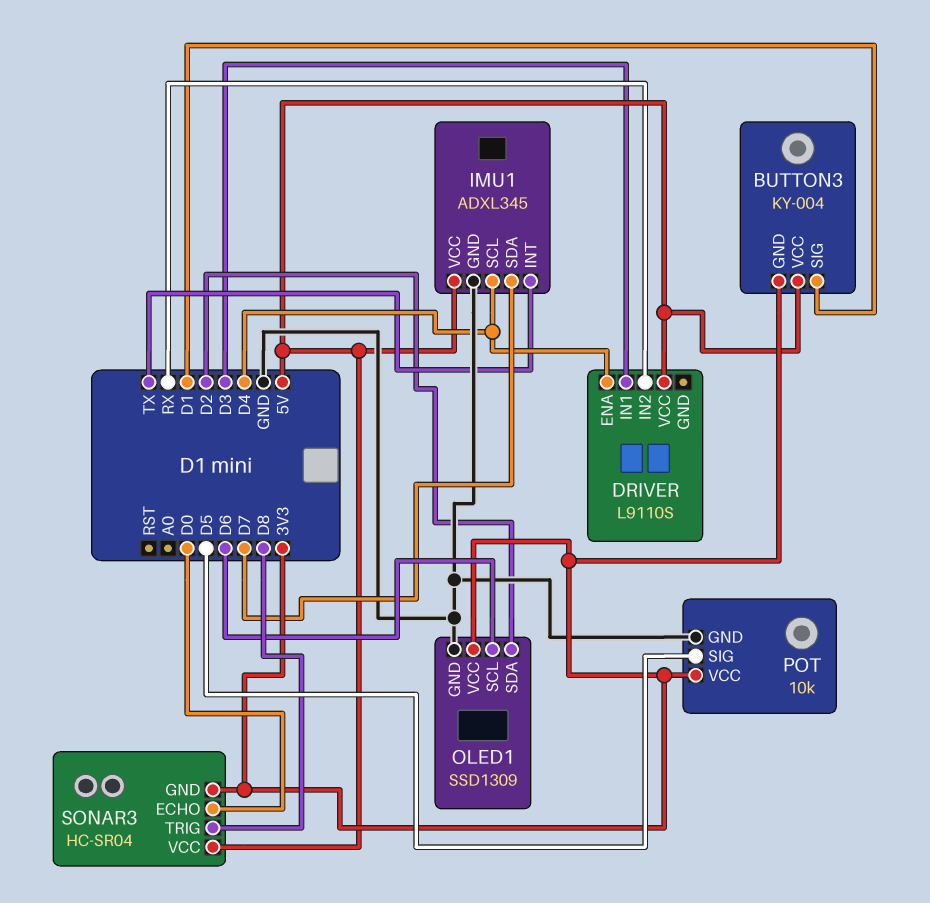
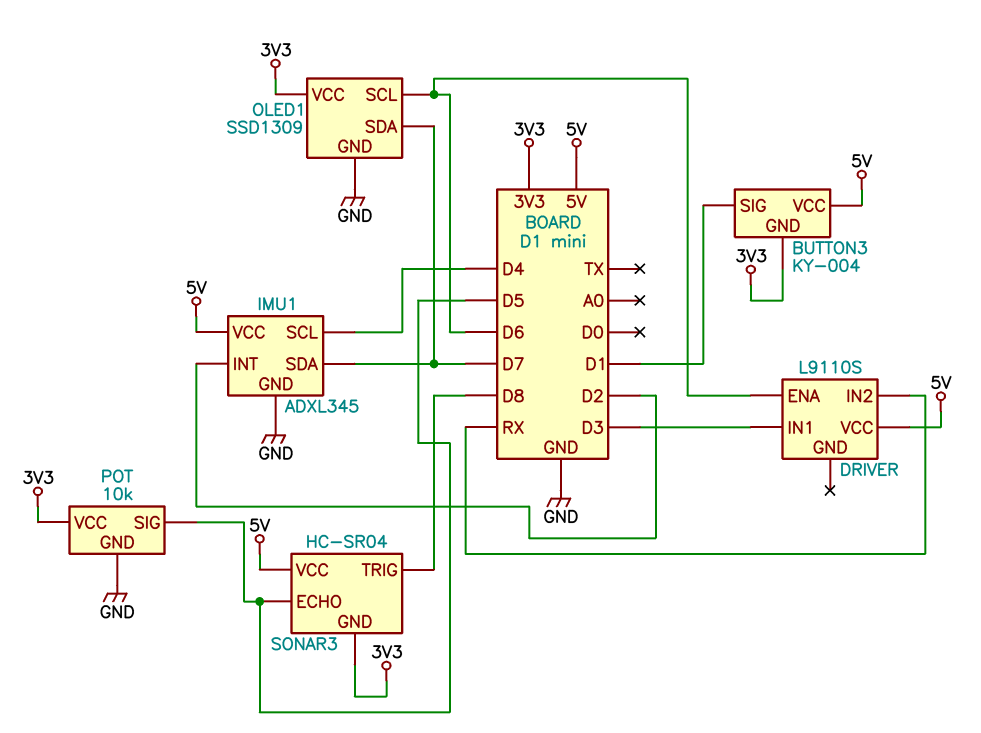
DRIVER pin ENA: D4 -> D6
IMU1 pin INT: TX -> D2
OLED1 pin SDA: D2 -> D7
SONAR3 pin ECHO: D0 -> D5

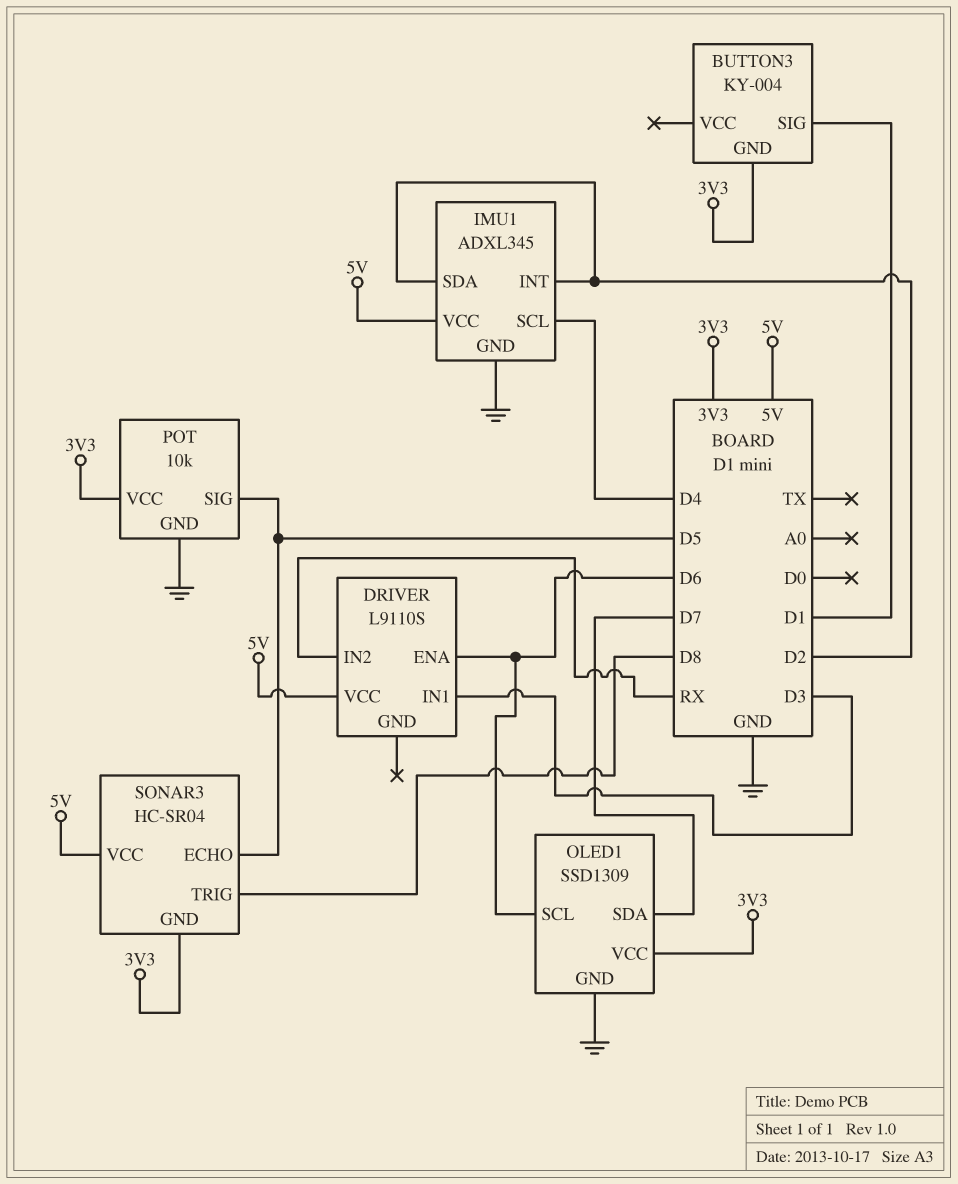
BUTTON3 pin VCC: 5V -> none
IMU1 pin SDA: D7 -> D2

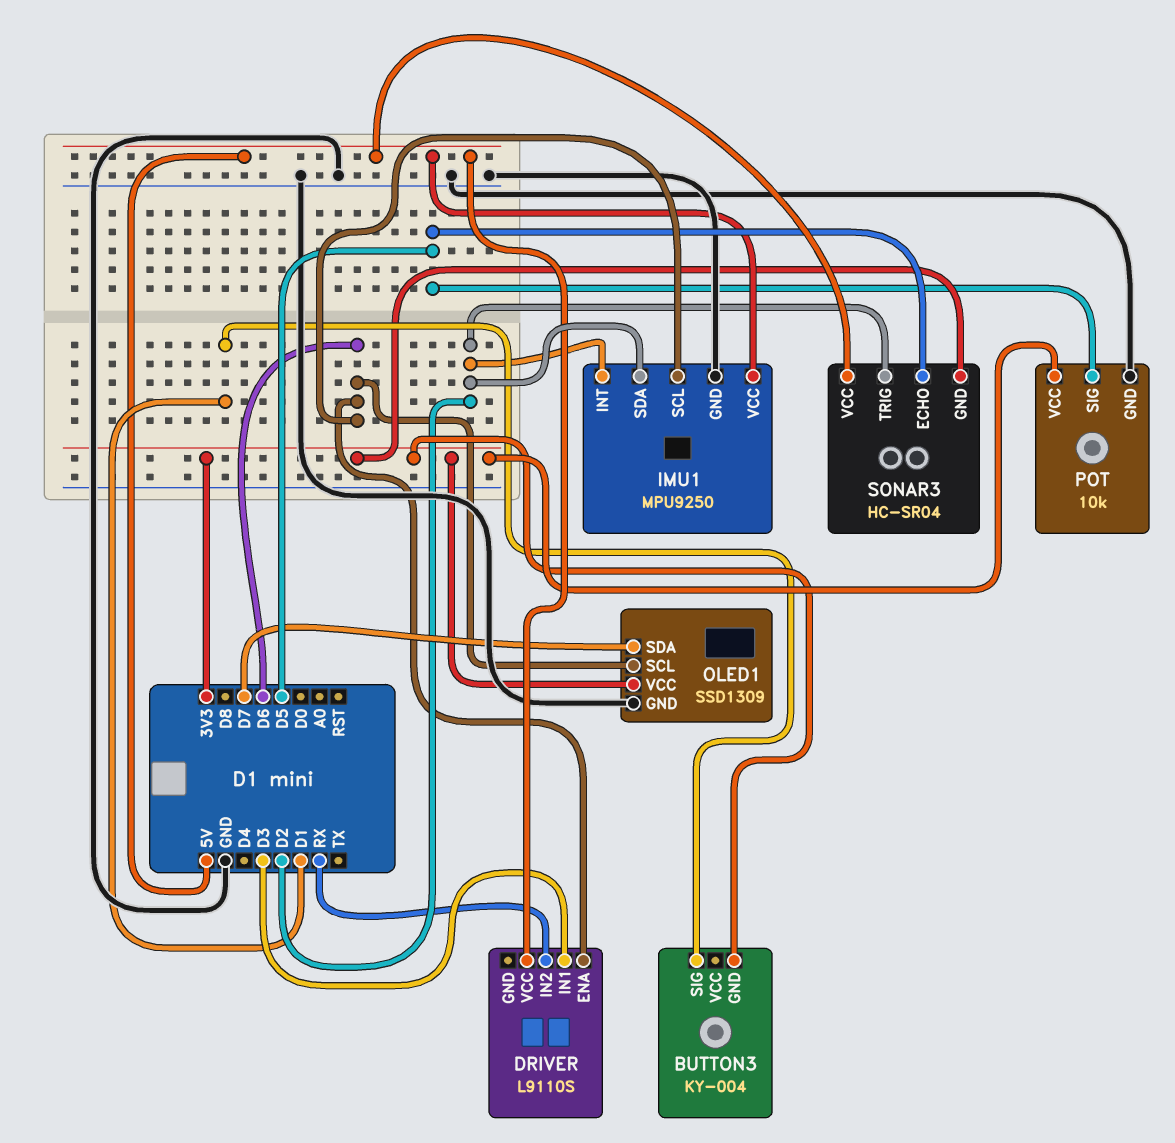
IMU1: ADXL345 -> MPU9250
IMU1 pin SCL: D4 -> D6
SONAR3 pin TRIG: D8 -> D2

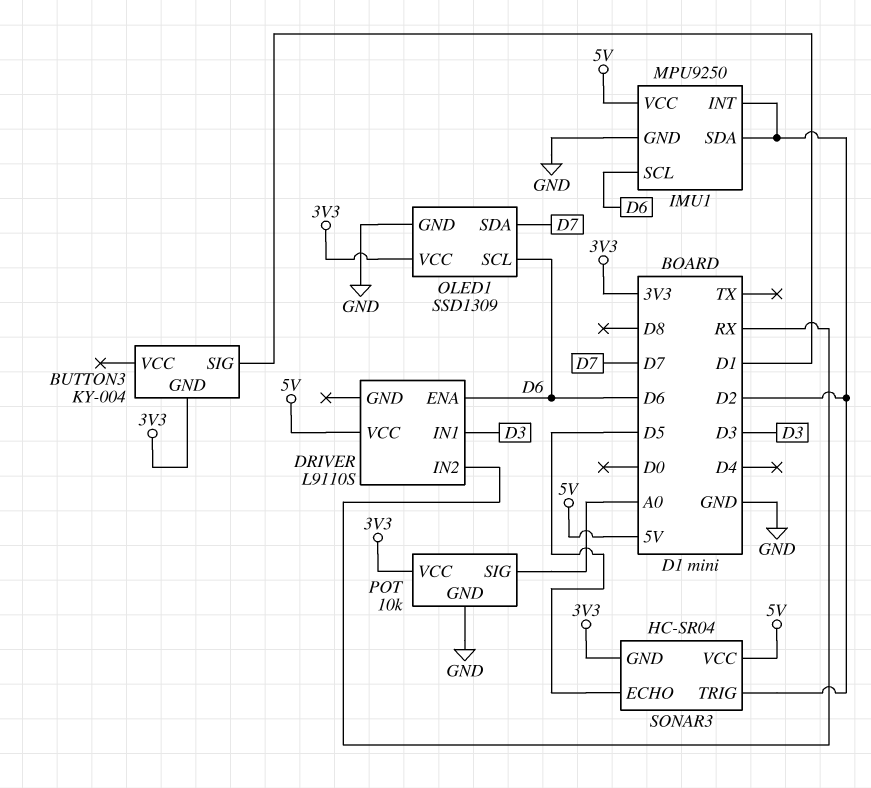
POT pin SIG: D5 -> A0

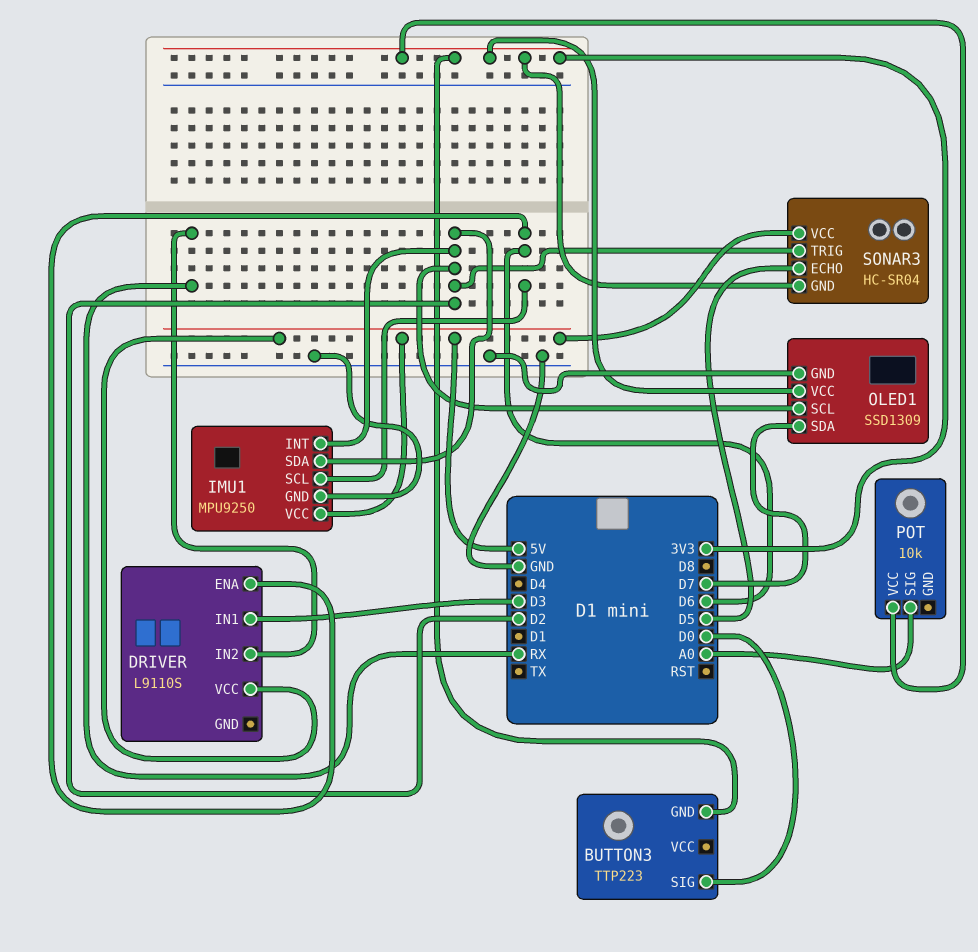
BUTTON3: KY-004 -> TTP223
BUTTON3 pin SIG: D1 -> D0
OLED1 pin SCL: D6 -> D2
POT pin GND: GND -> none

